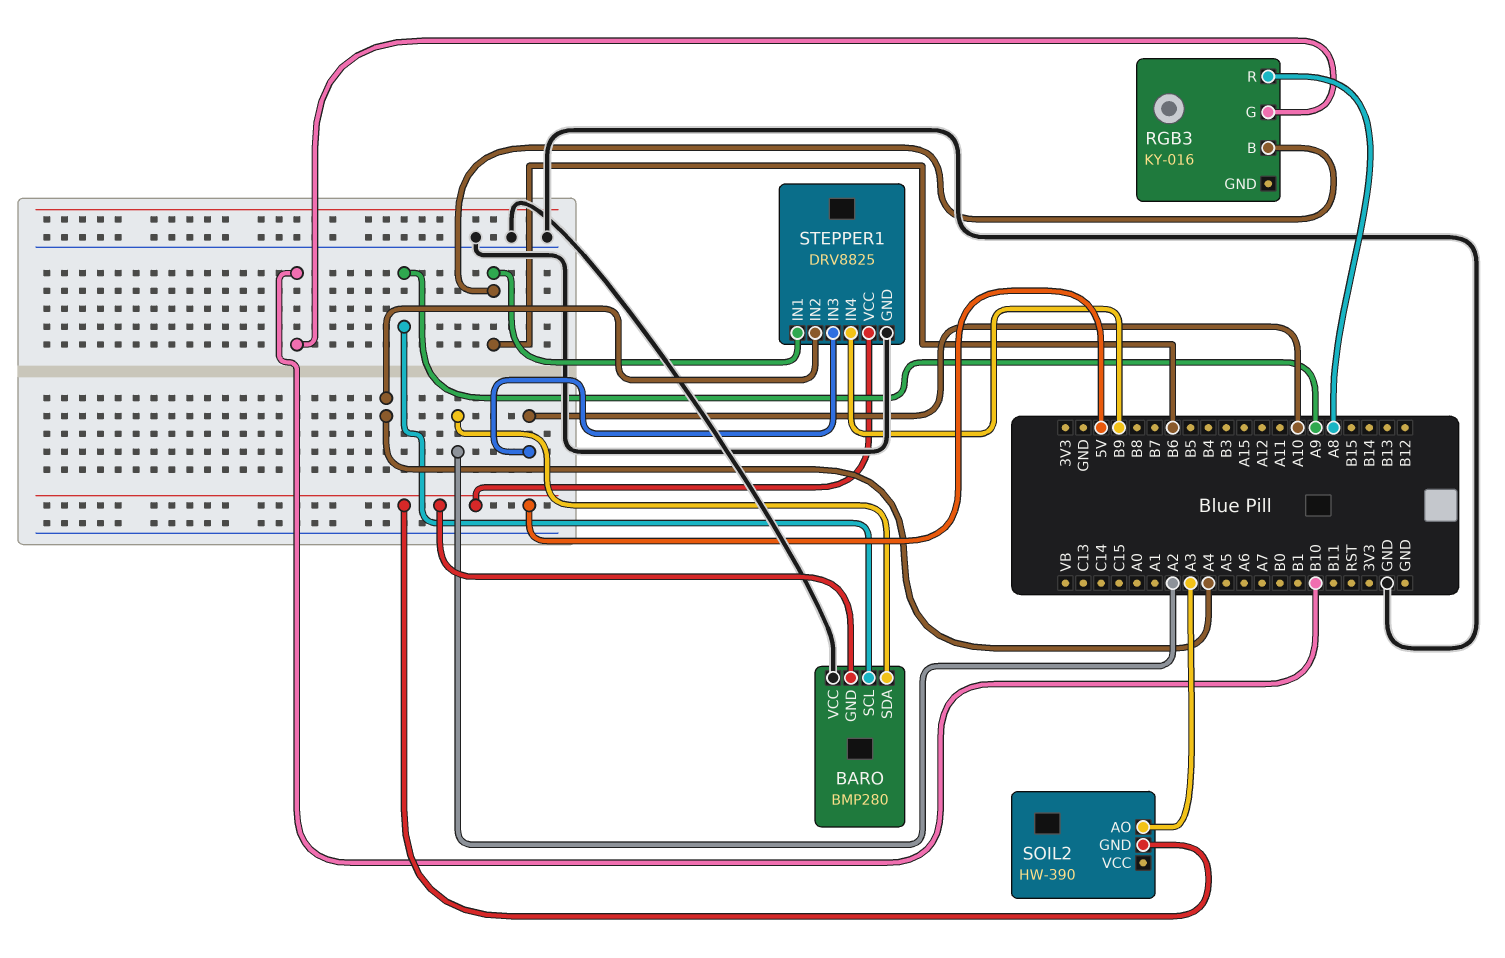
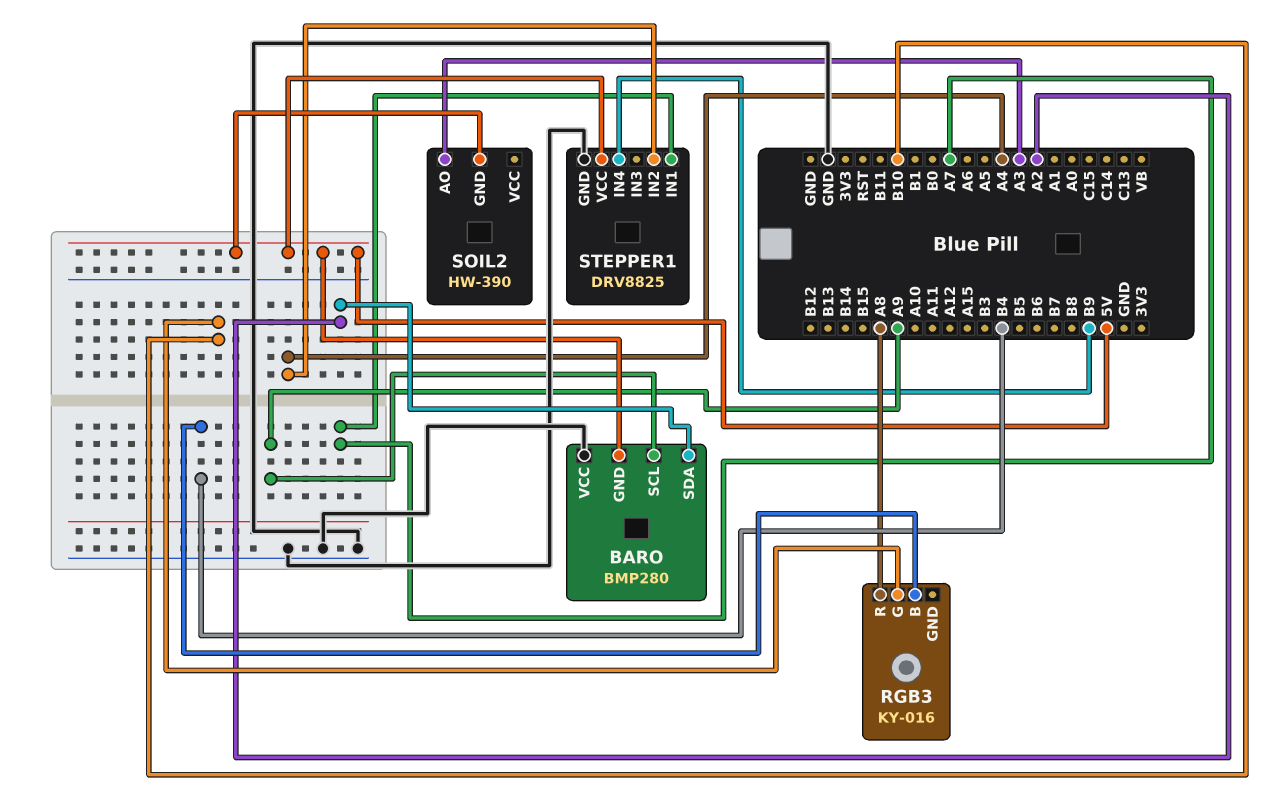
RGB3 pin B: B6 -> B4
STEPPER1 pin IN1: B6 -> A7
STEPPER1 pin IN3: A10 -> none

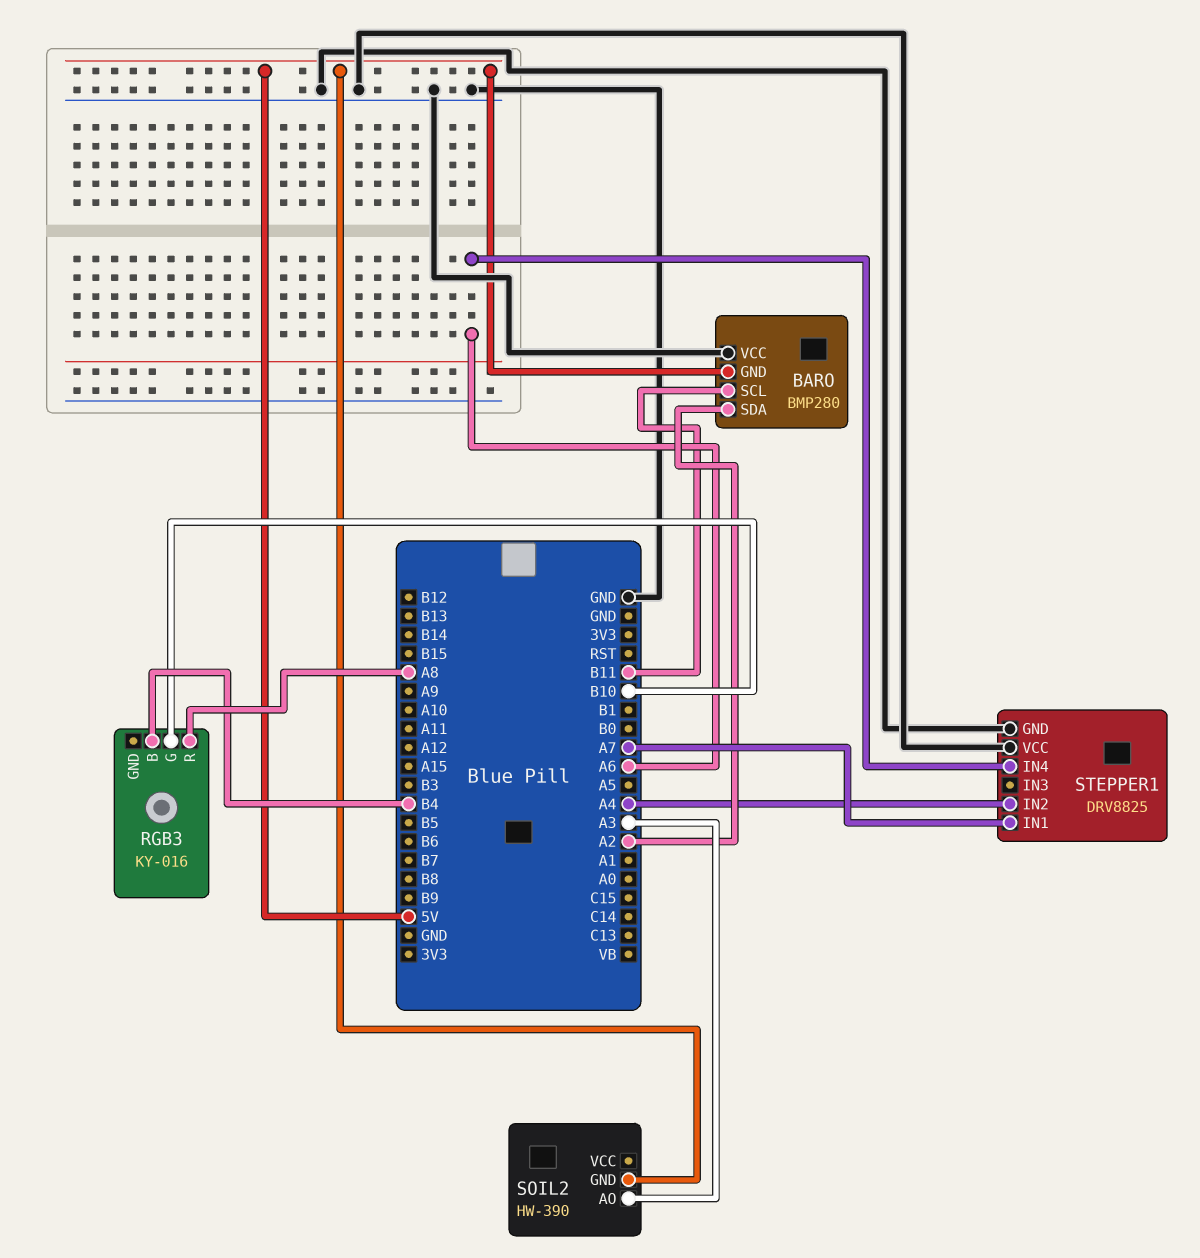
BARO pin SCL: A9 -> B11
STEPPER1 pin IN4: B9 -> A6
STEPPER1 pin VCC: 5V -> GND

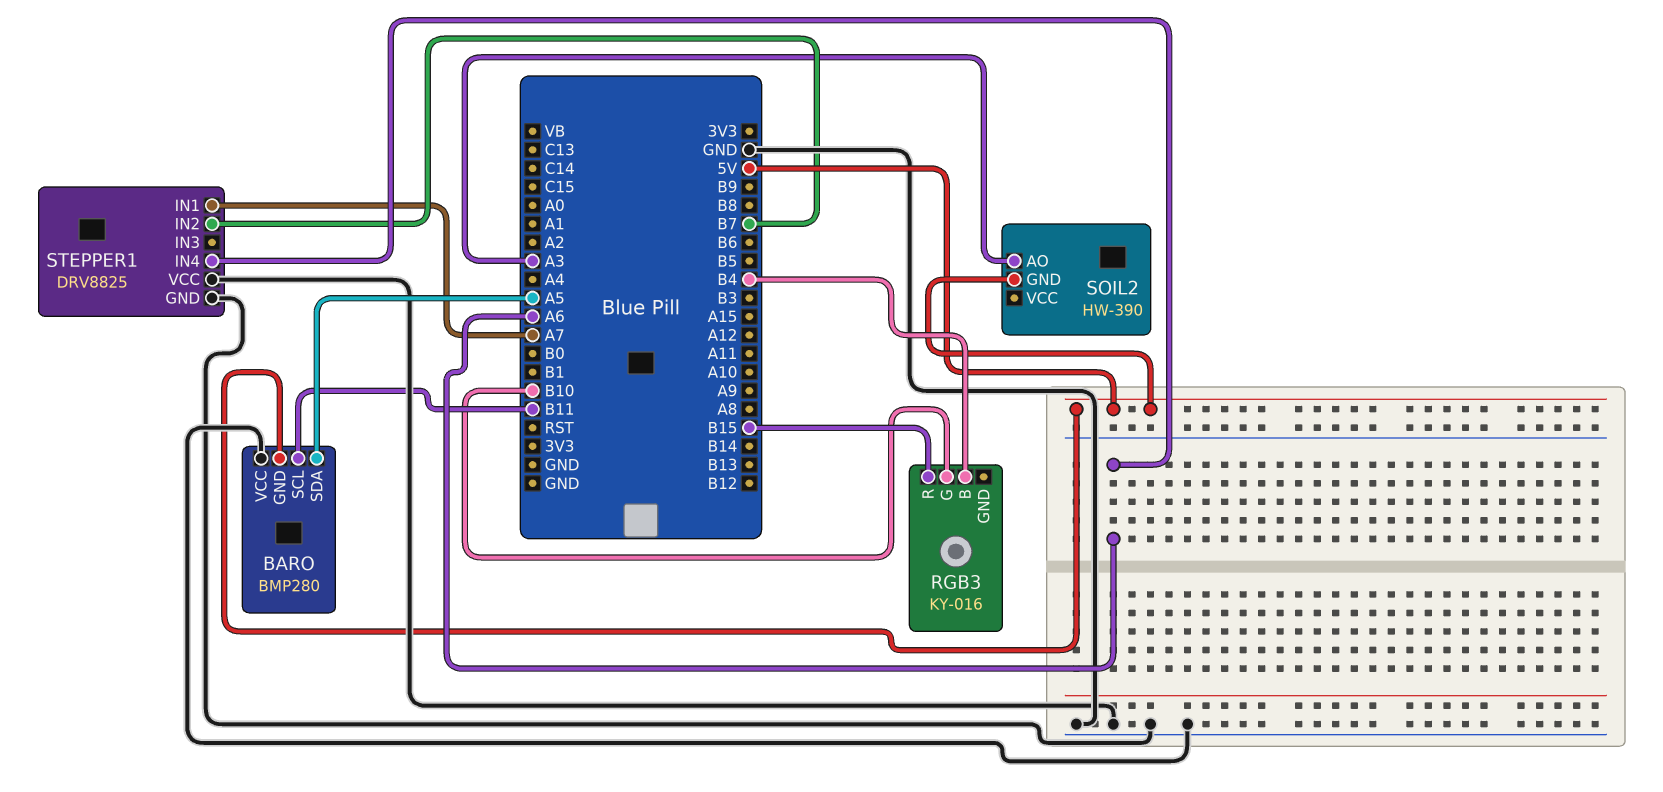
BARO pin SDA: A2 -> A5
RGB3 pin R: A8 -> B15
STEPPER1 pin IN2: A4 -> B7

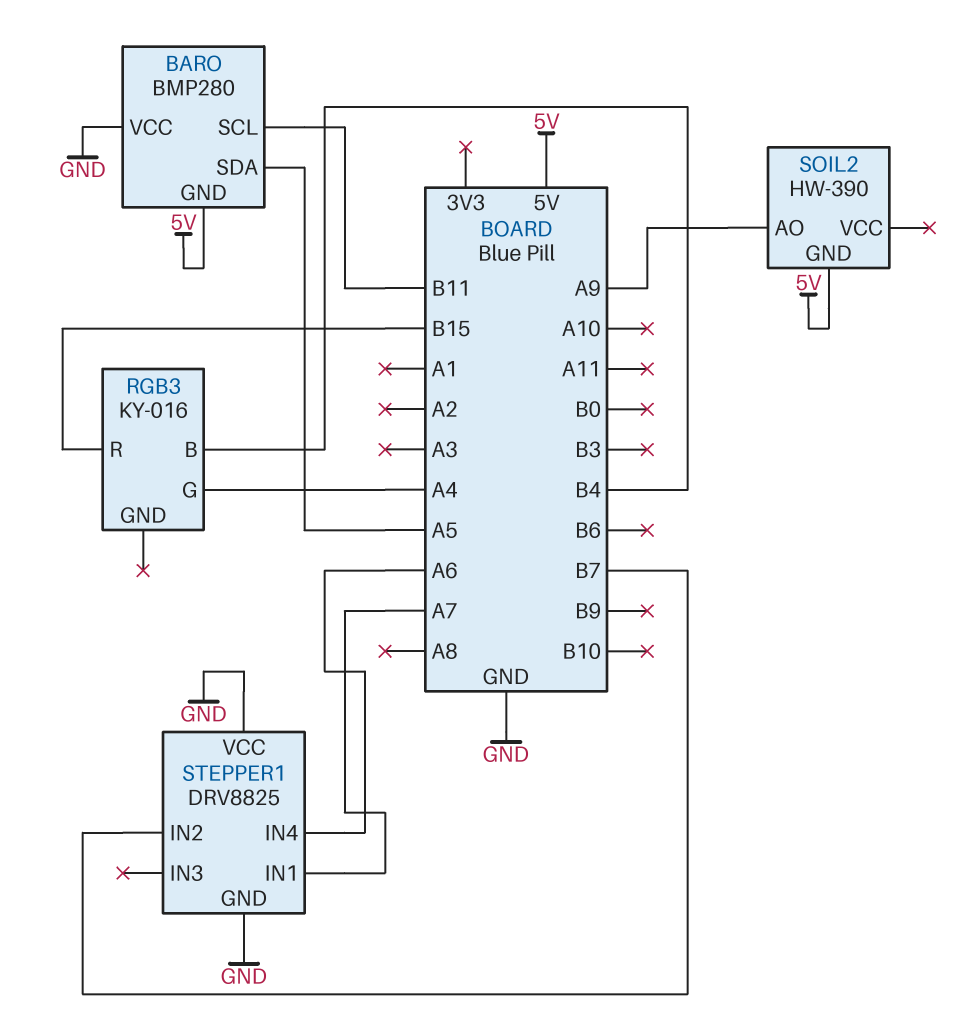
RGB3 pin G: B10 -> A4
SOIL2 pin AO: A3 -> A9

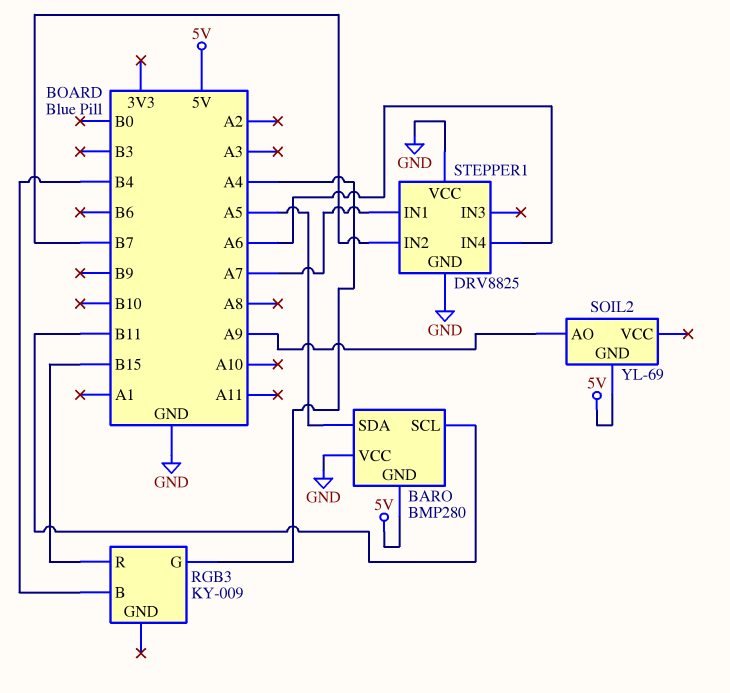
RGB3: KY-016 -> KY-009
SOIL2: HW-390 -> YL-69

